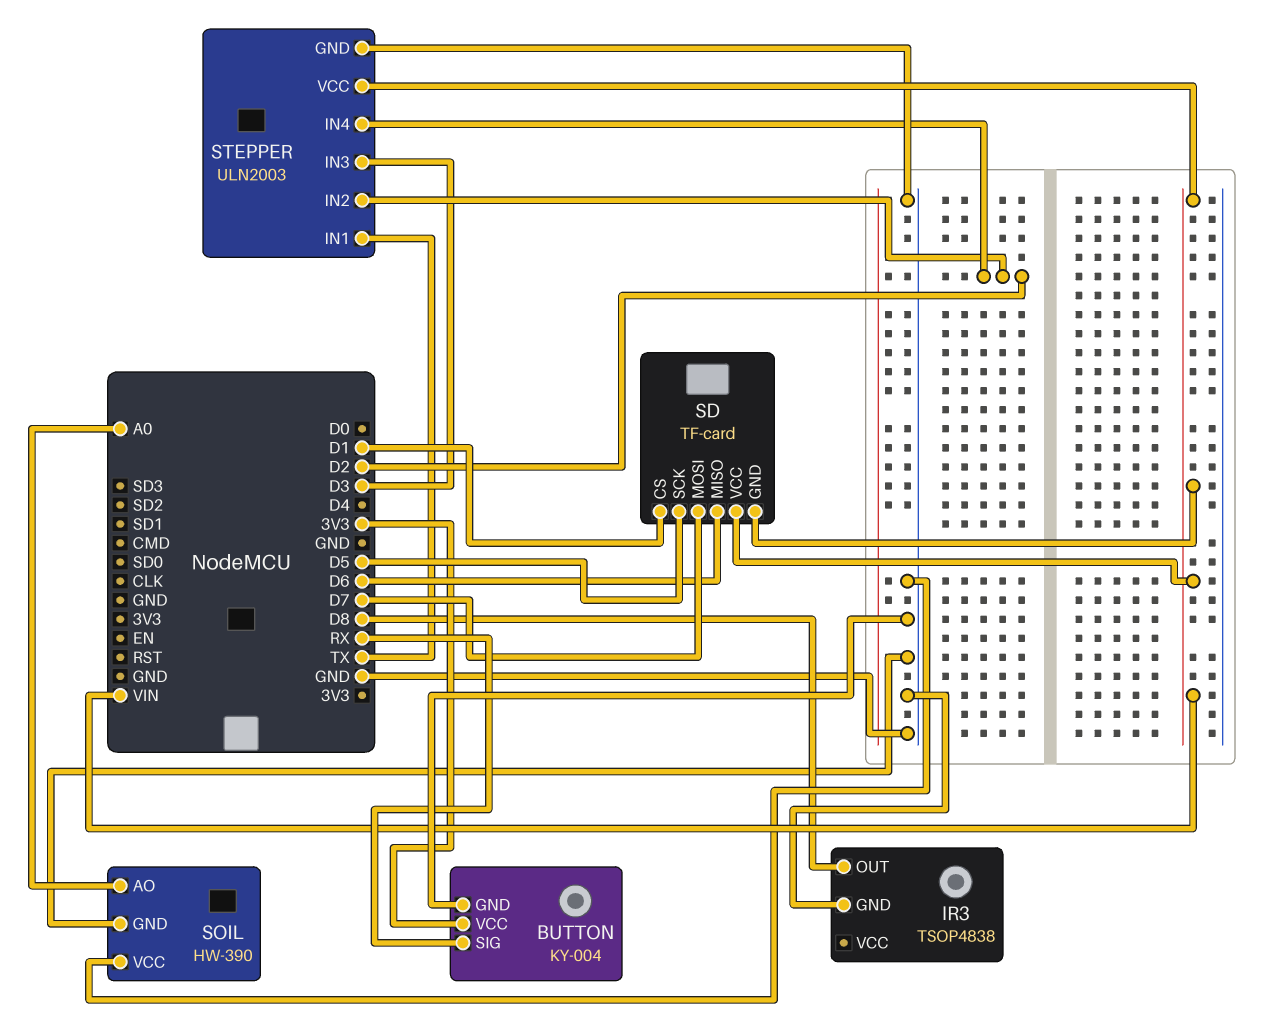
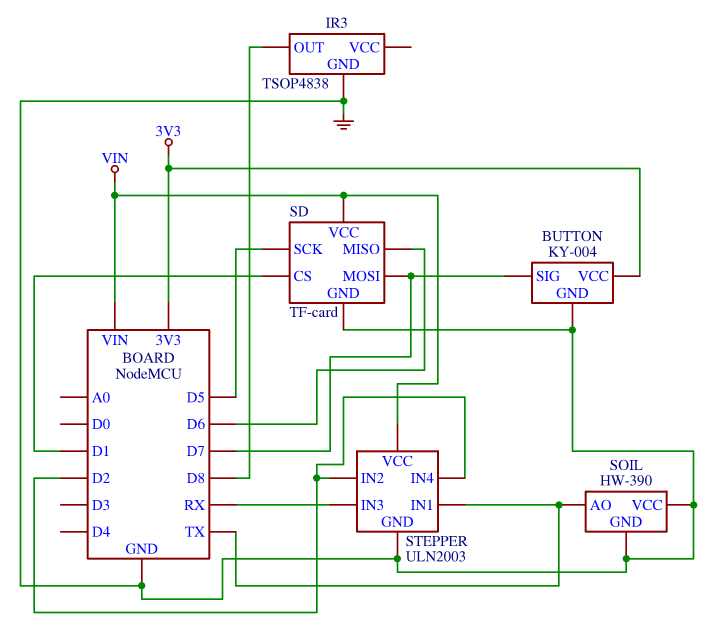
BUTTON pin SIG: RX -> D7
SD pin GND: VIN -> GND
SOIL pin AO: A0 -> TX
STEPPER pin IN3: D3 -> RX

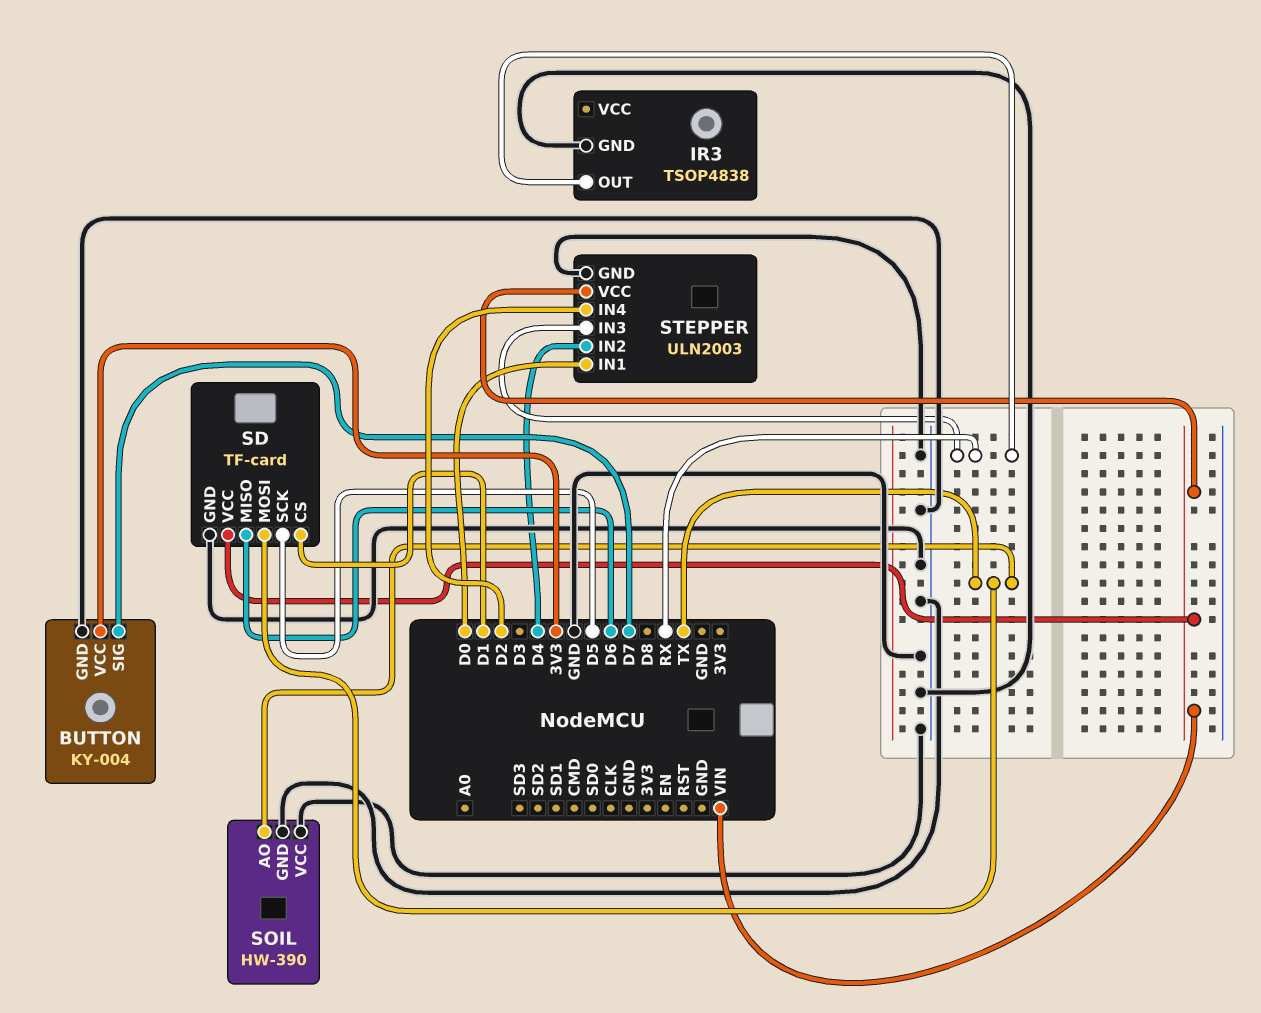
IR3 pin OUT: D8 -> RX
SD pin MOSI: D7 -> TX
STEPPER pin IN1: TX -> D0
STEPPER pin IN2: D2 -> D4

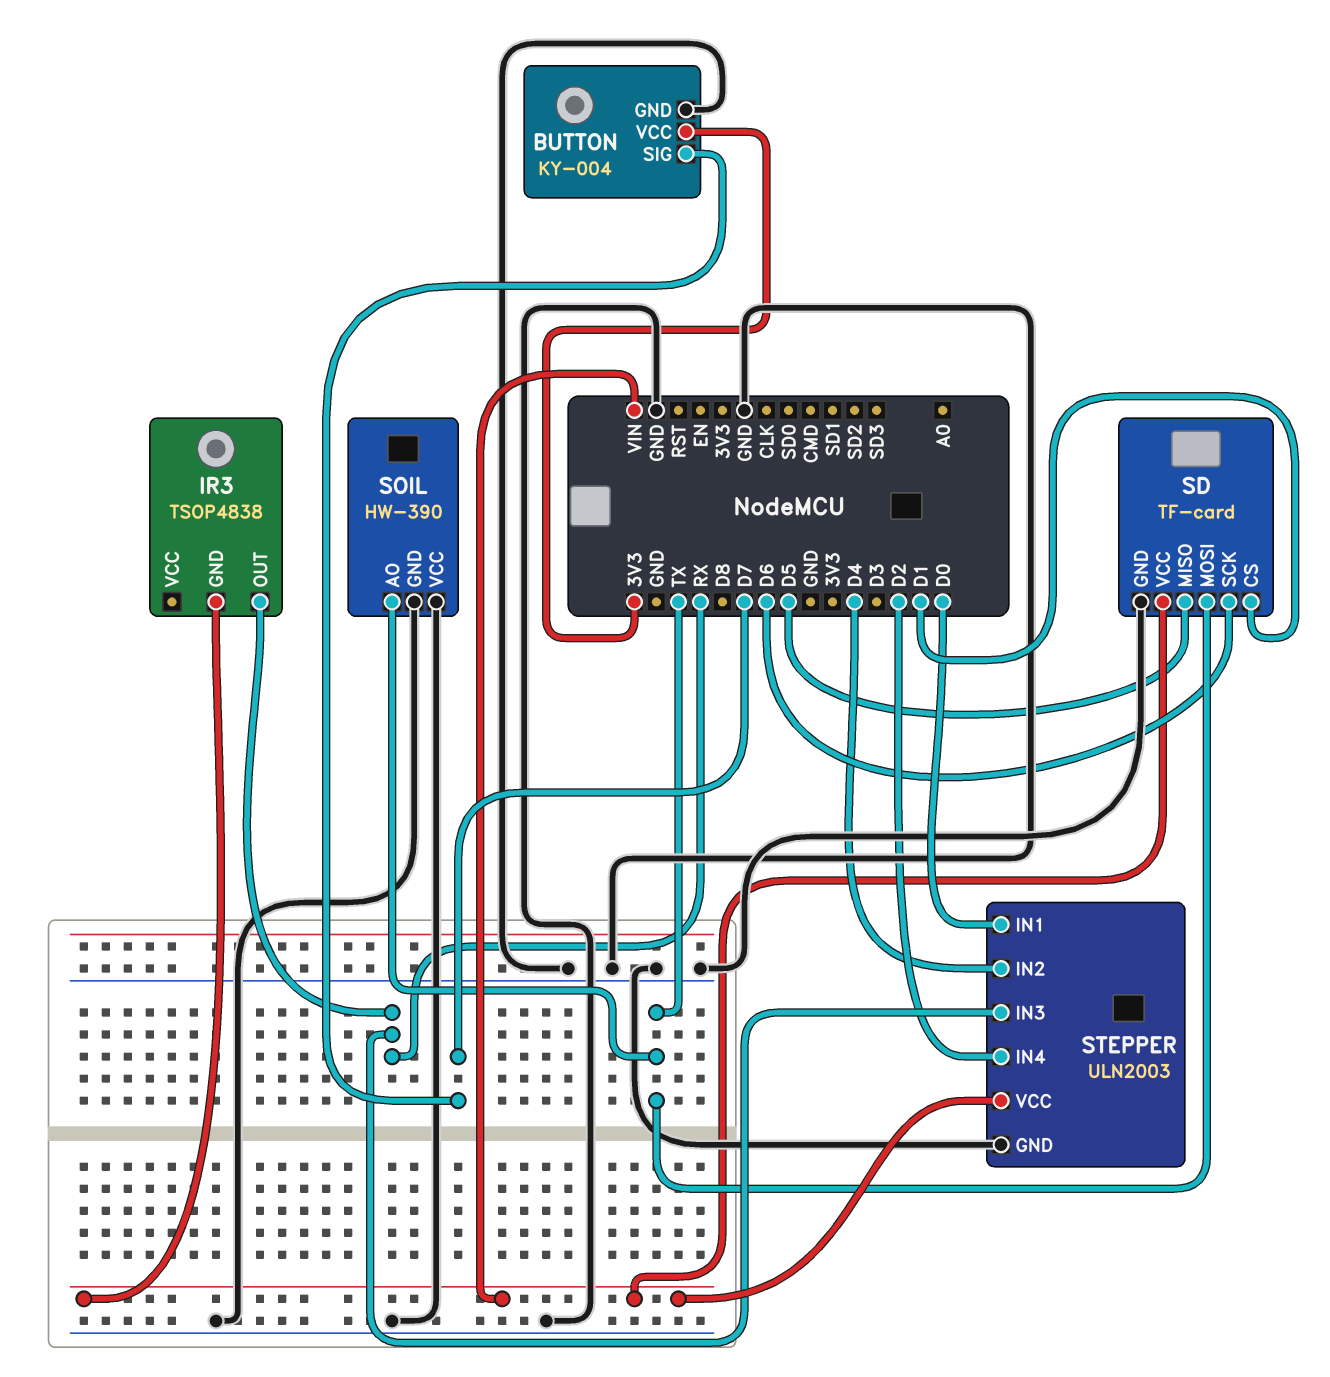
IR3 pin GND: GND -> VIN
SD pin MISO: D6 -> D5
SD pin SCK: D5 -> D6

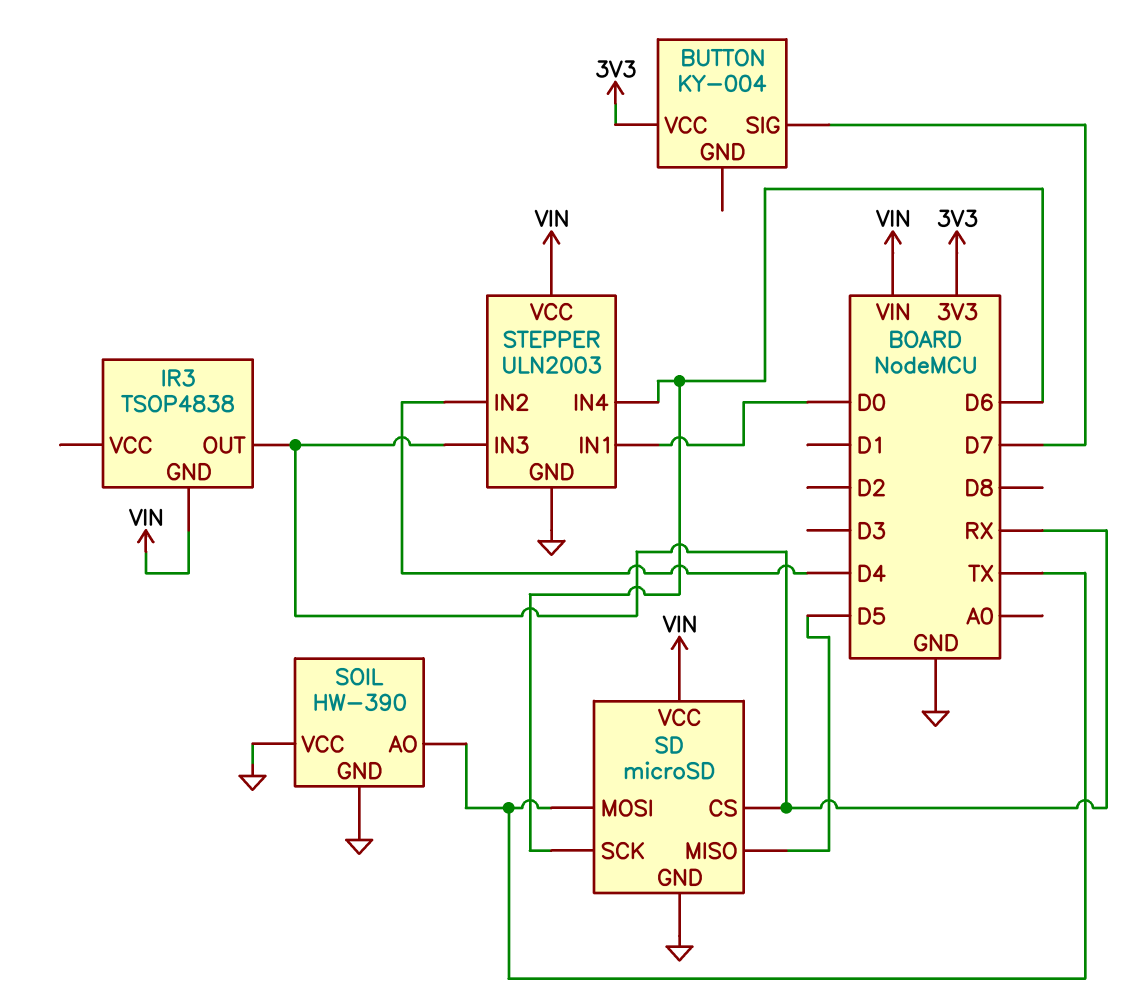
BUTTON pin GND: GND -> none
SD: TF-card -> microSD
SD pin CS: D1 -> RX
STEPPER pin IN4: D2 -> D6

